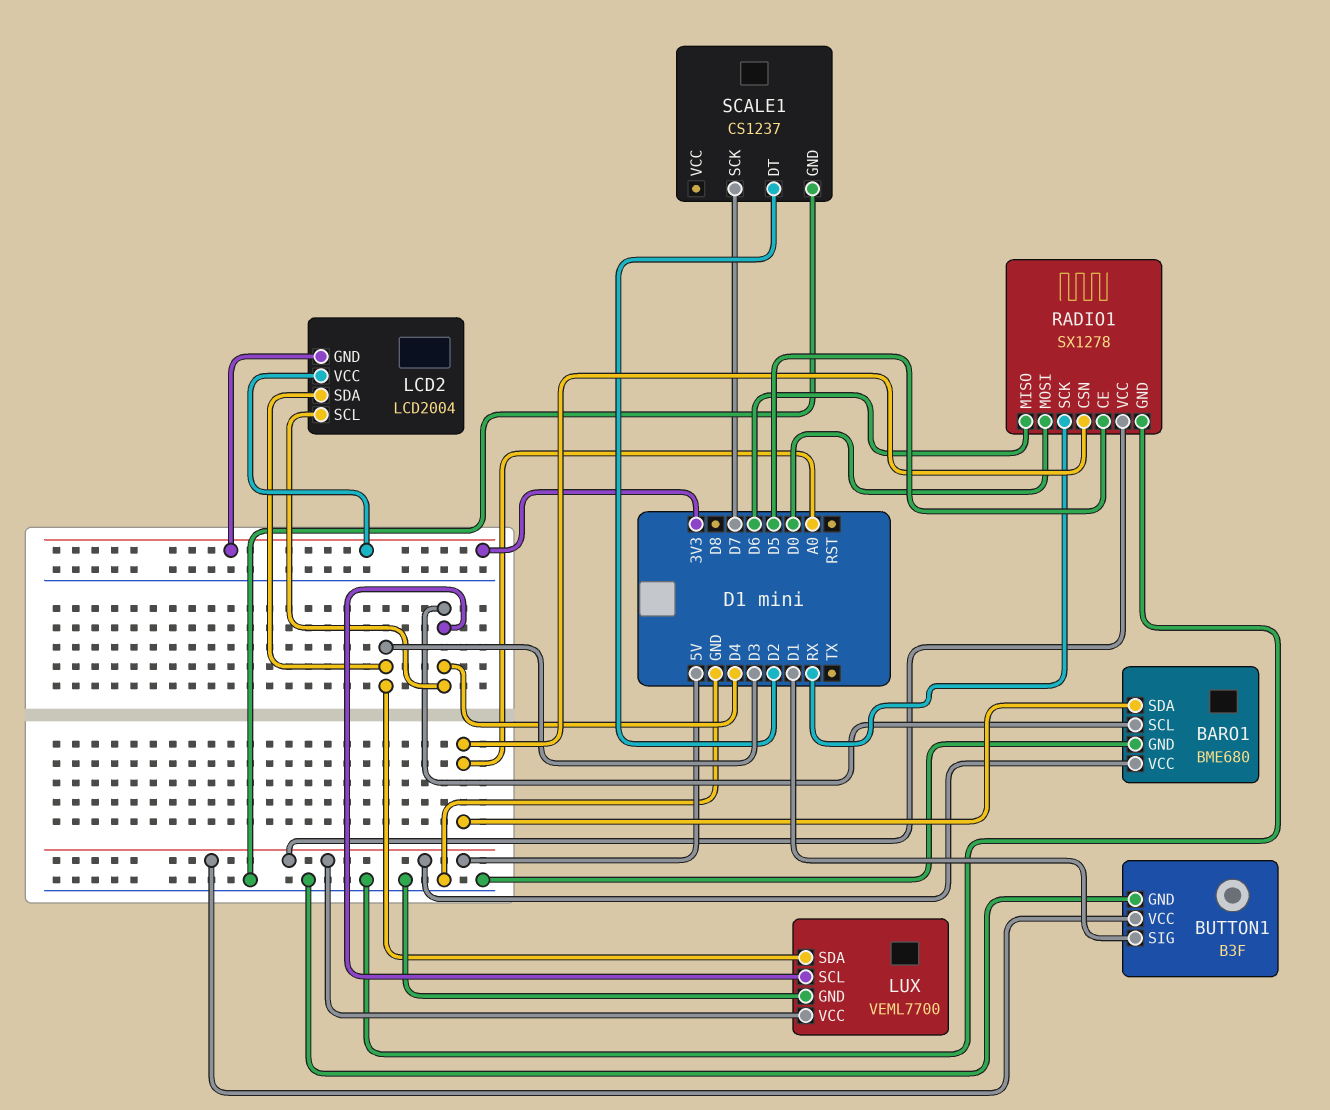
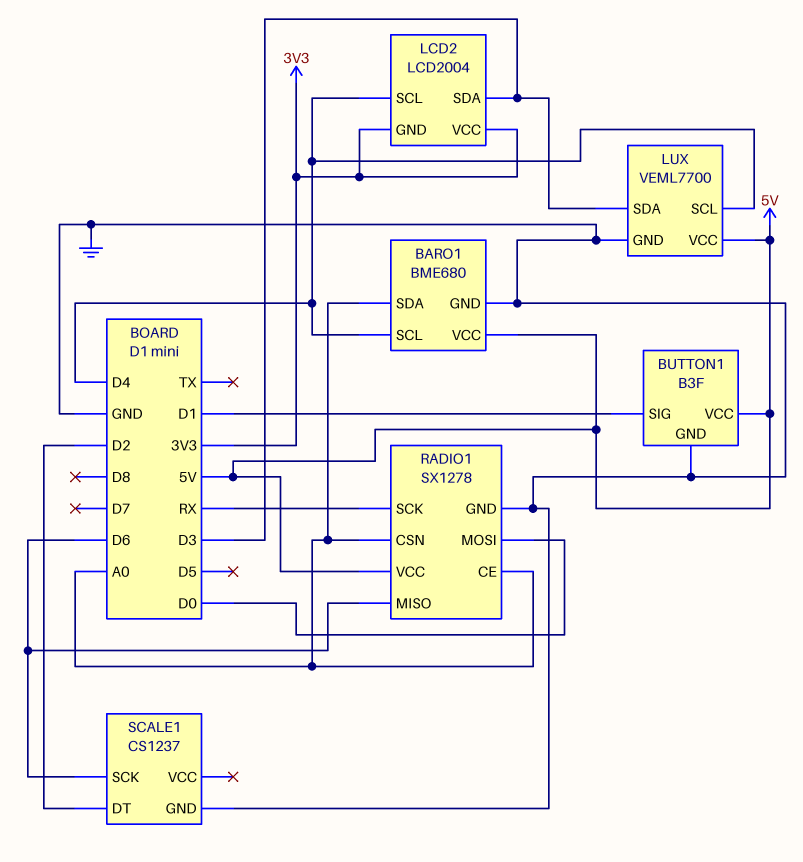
RADIO1 pin CE: D5 -> A0
SCALE1 pin SCK: D7 -> D6

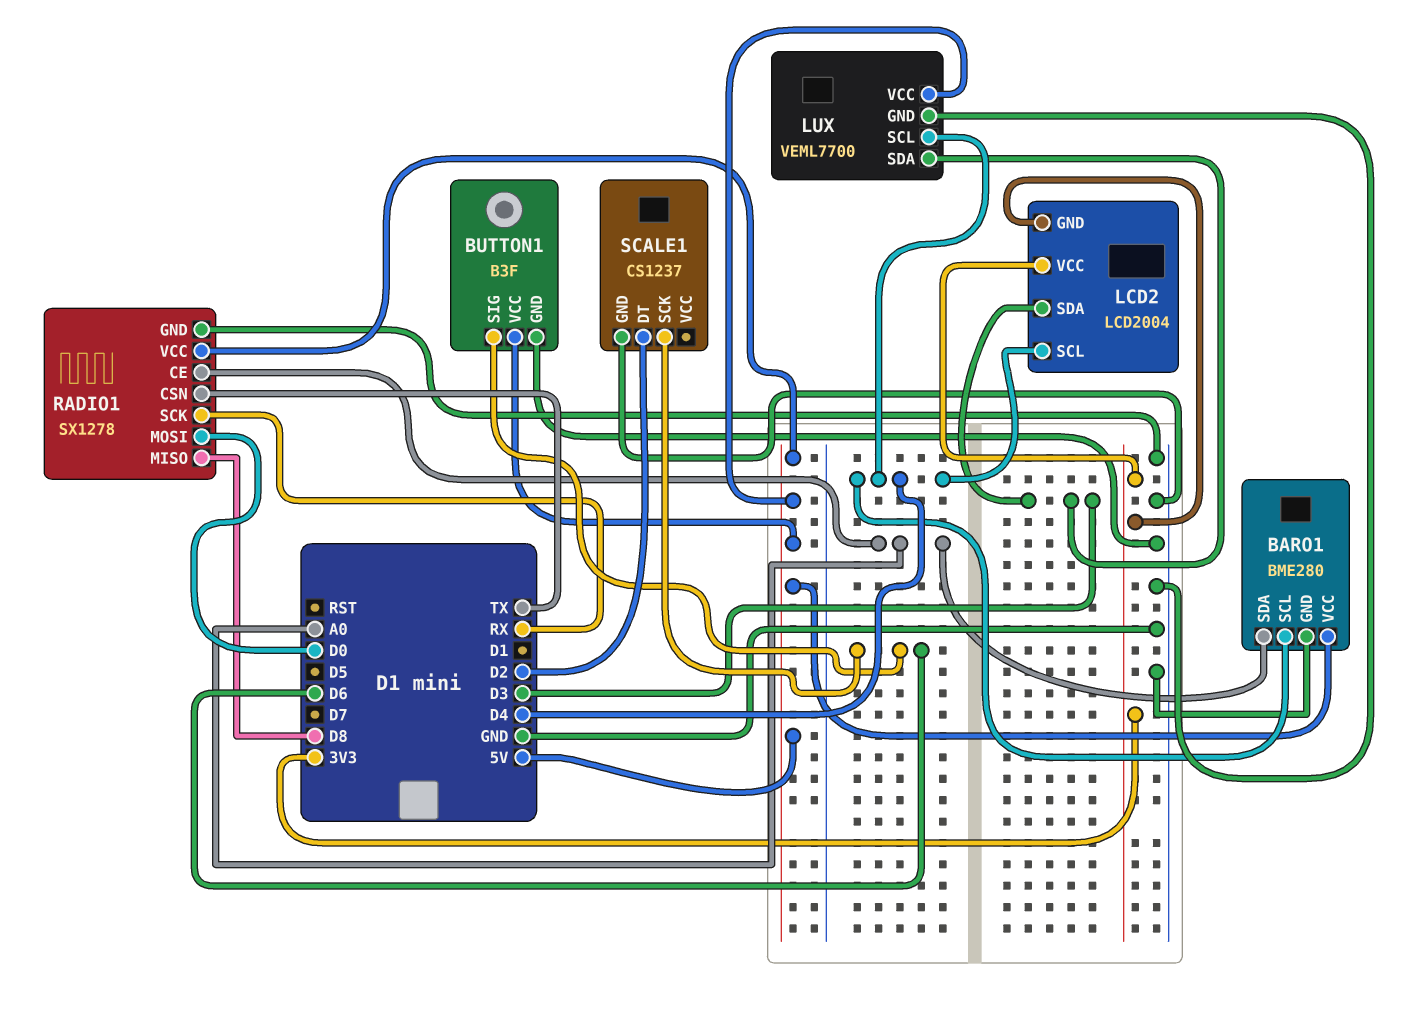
BARO1: BME680 -> BME280
BUTTON1 pin SIG: D1 -> D6
RADIO1 pin CSN: A0 -> TX
RADIO1 pin MISO: D6 -> D8

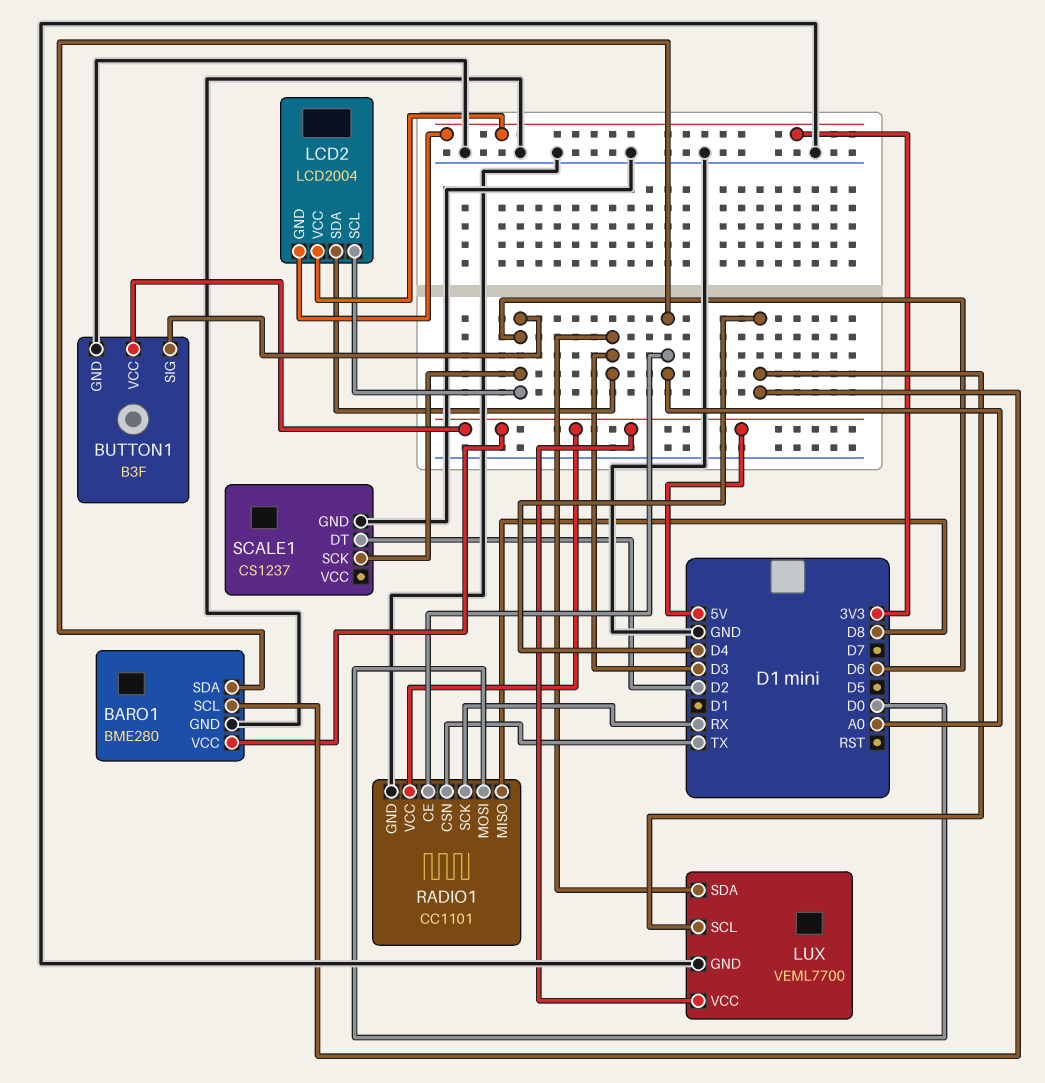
LCD2 pin SCL: D4 -> D6
RADIO1: SX1278 -> CC1101

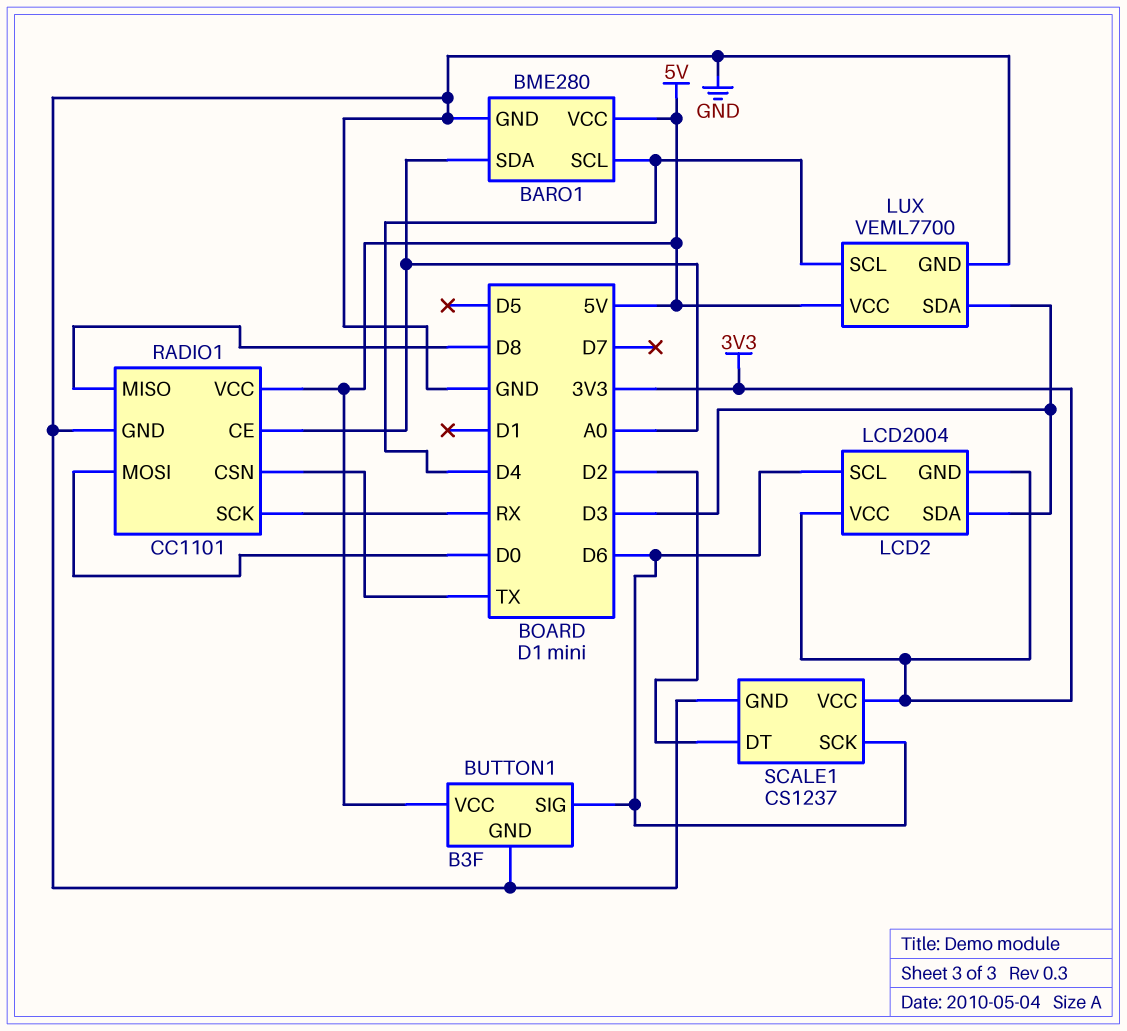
SCALE1 pin VCC: none -> 3V3

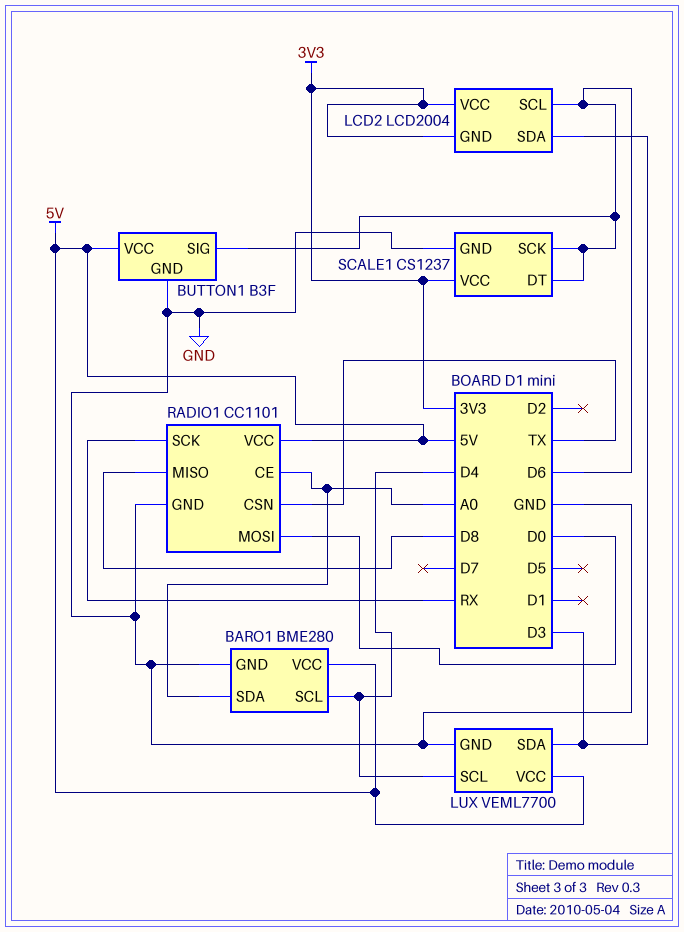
SCALE1 pin DT: D2 -> D6

